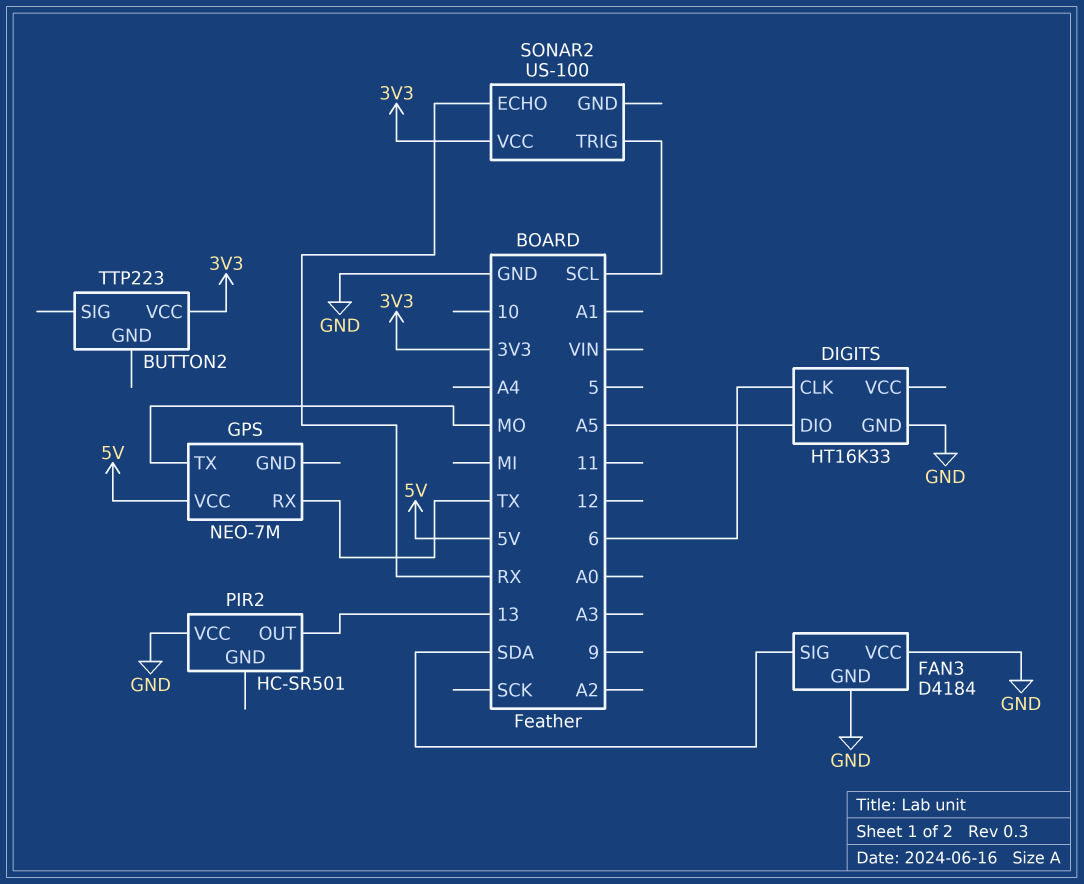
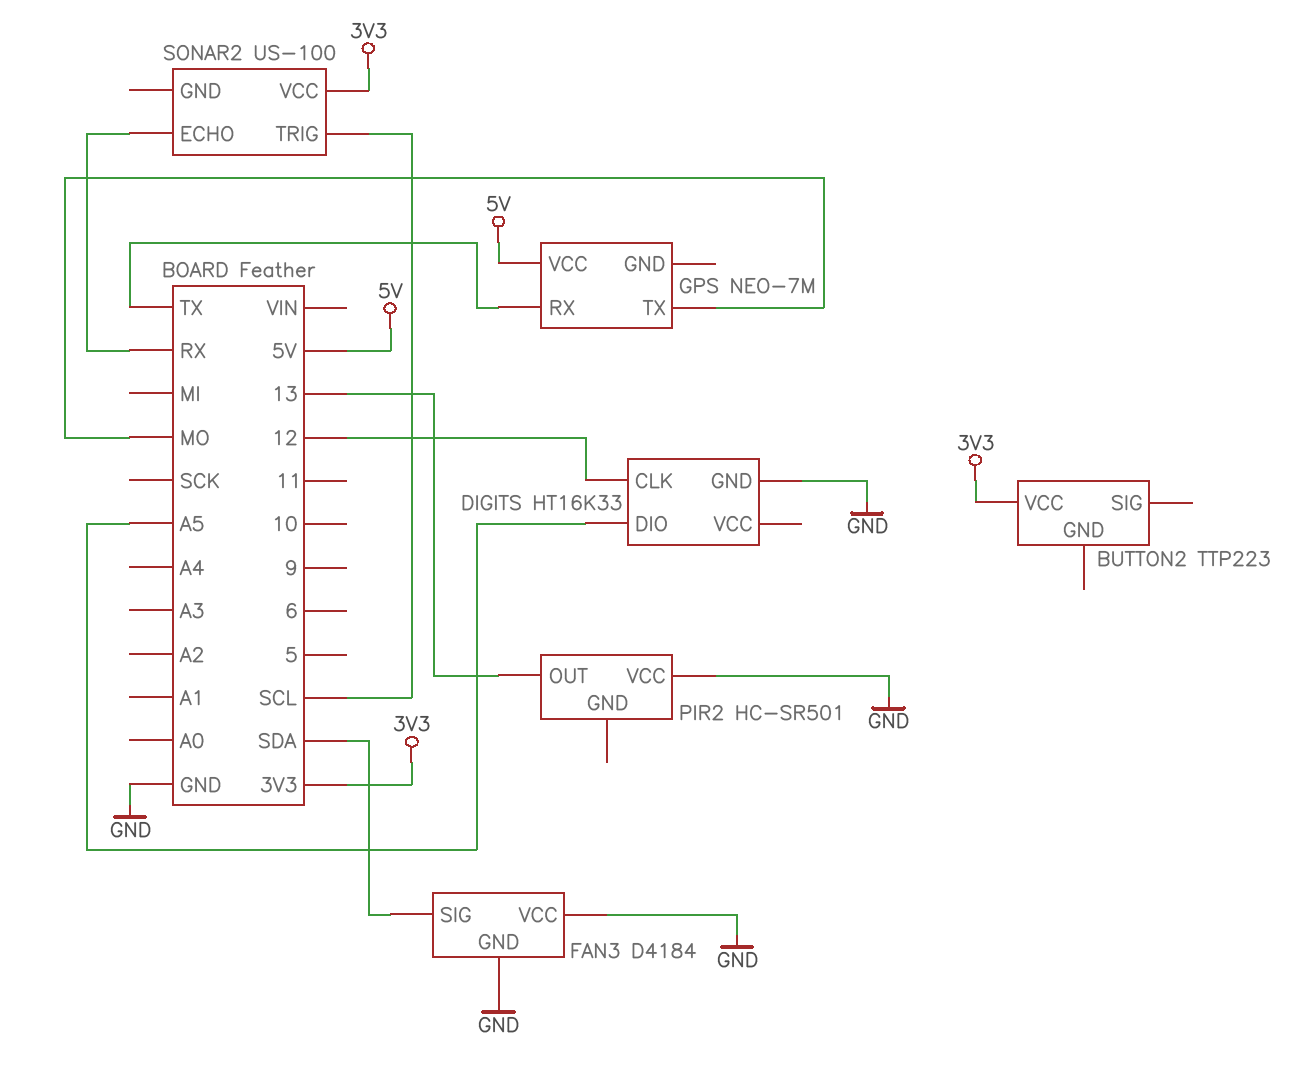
DIGITS pin CLK: 6 -> 12

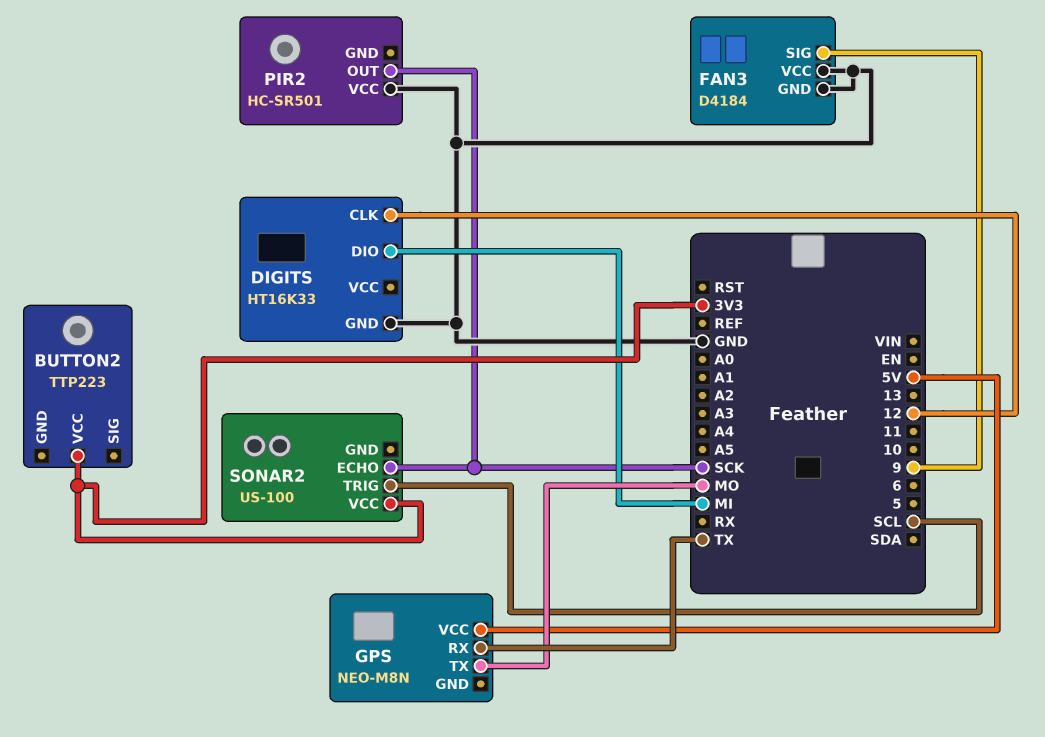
DIGITS pin DIO: A5 -> MI
FAN3 pin SIG: SDA -> 9
GPS: NEO-7M -> NEO-M8N
PIR2 pin OUT: 13 -> SCK
SONAR2 pin ECHO: RX -> SCK

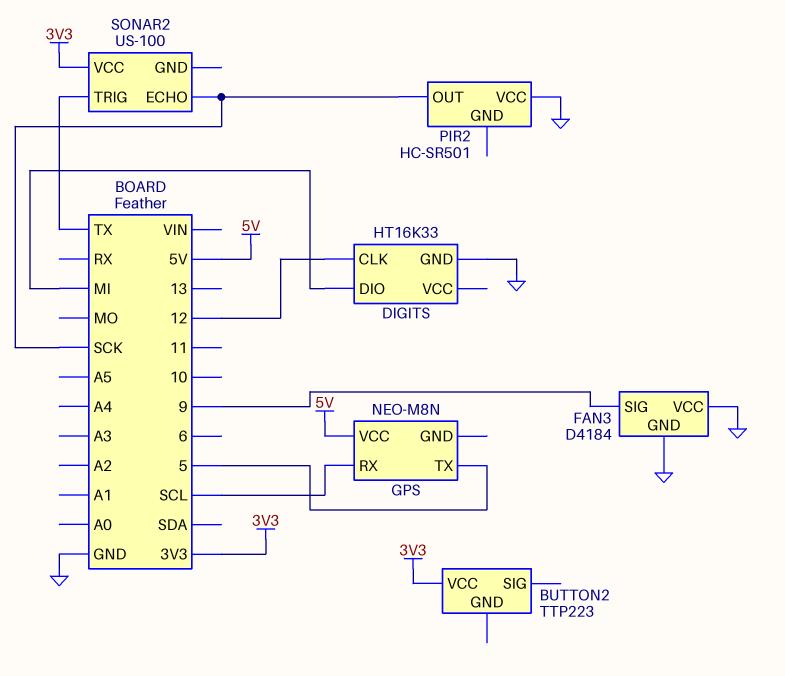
GPS pin RX: TX -> SCL
GPS pin TX: MO -> 5
SONAR2 pin TRIG: SCL -> TX

